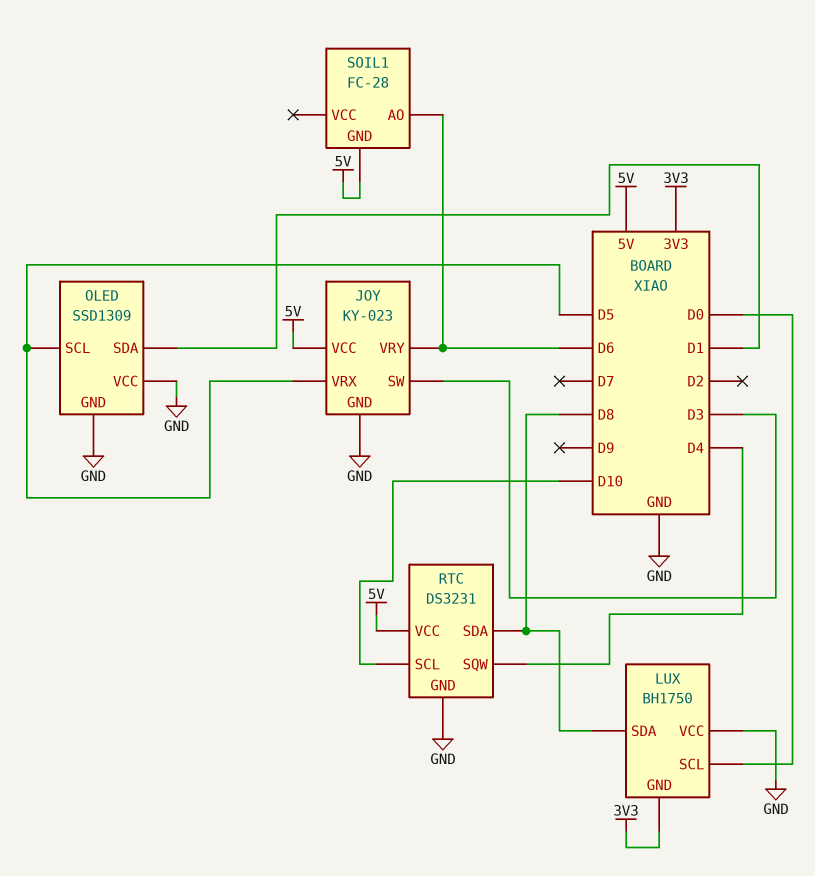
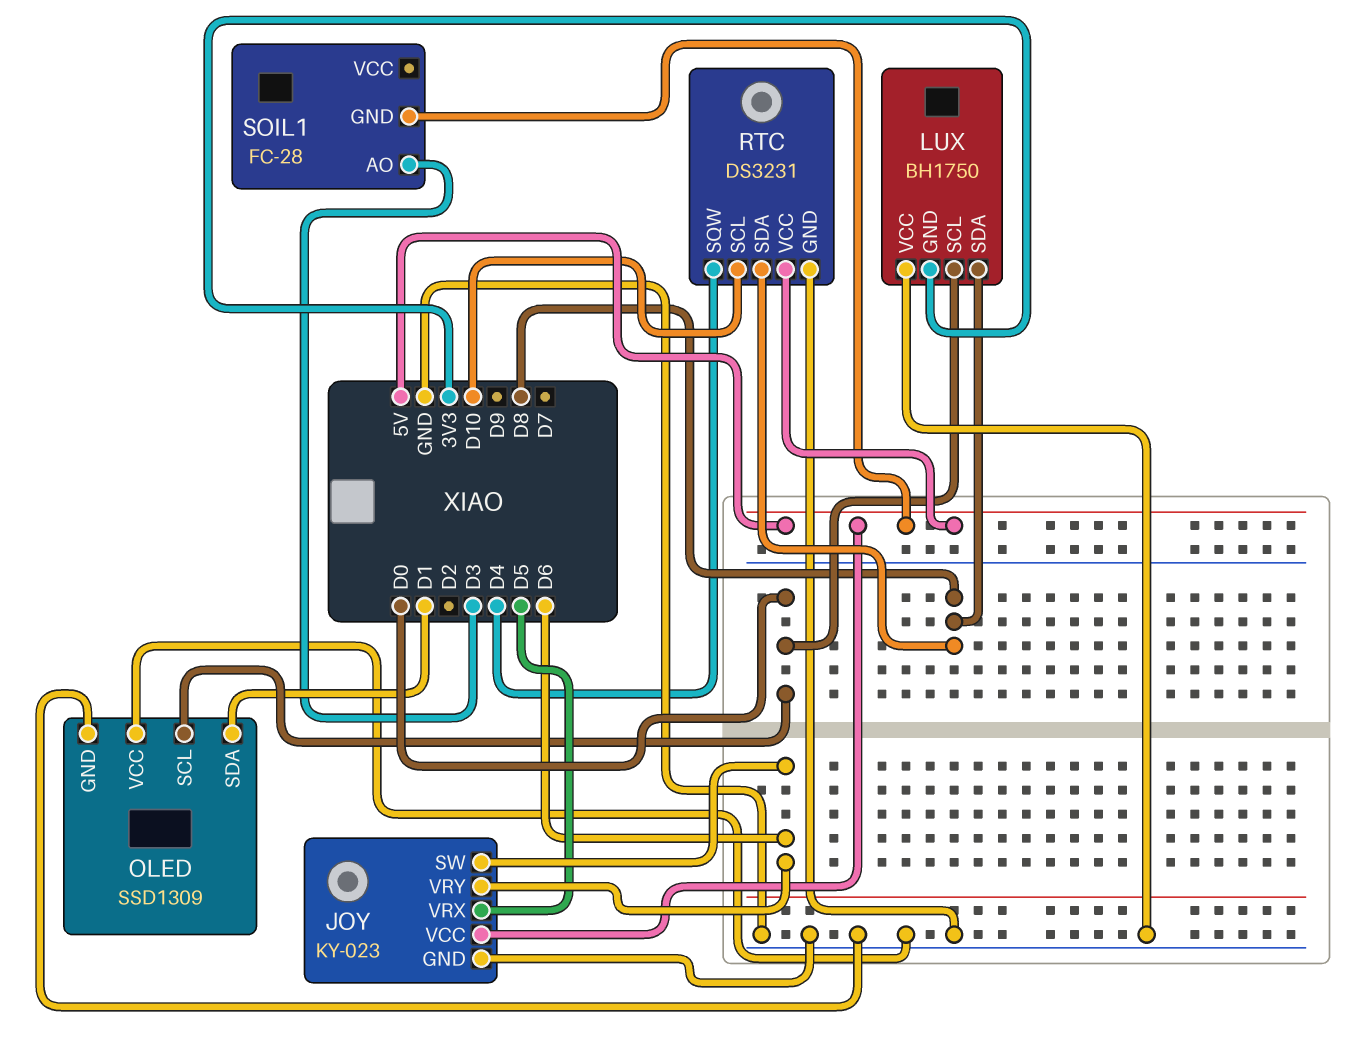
JOY pin SW: D3 -> D6
OLED pin SCL: D5 -> D0
SOIL1 pin AO: D6 -> D3

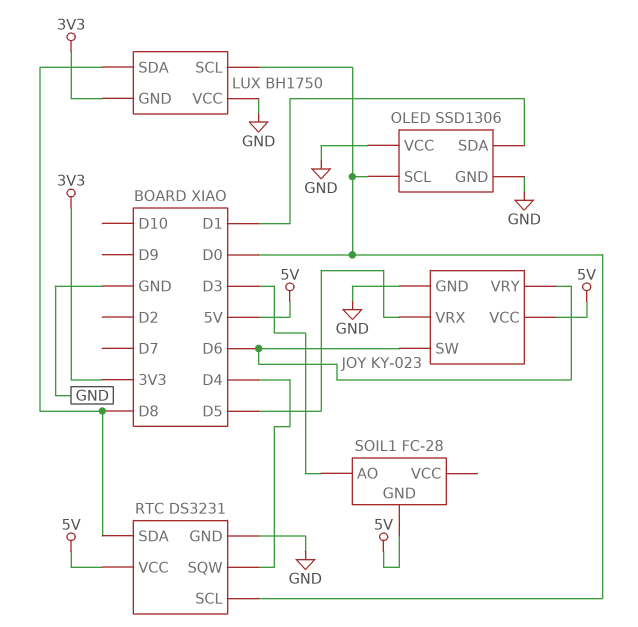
OLED: SSD1309 -> SSD1306
RTC pin SCL: D10 -> D0

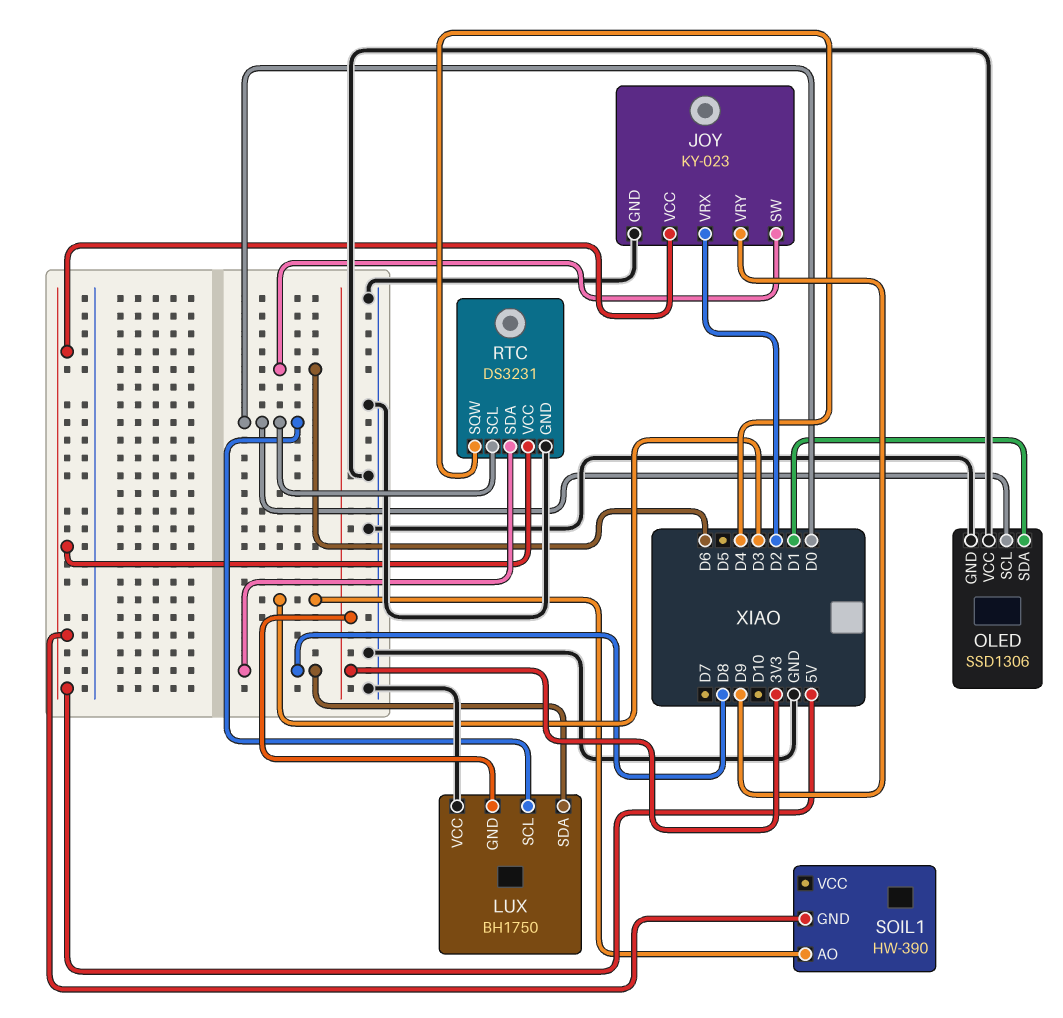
JOY pin VRX: D5 -> D2
JOY pin VRY: D6 -> D9
SOIL1: FC-28 -> HW-390

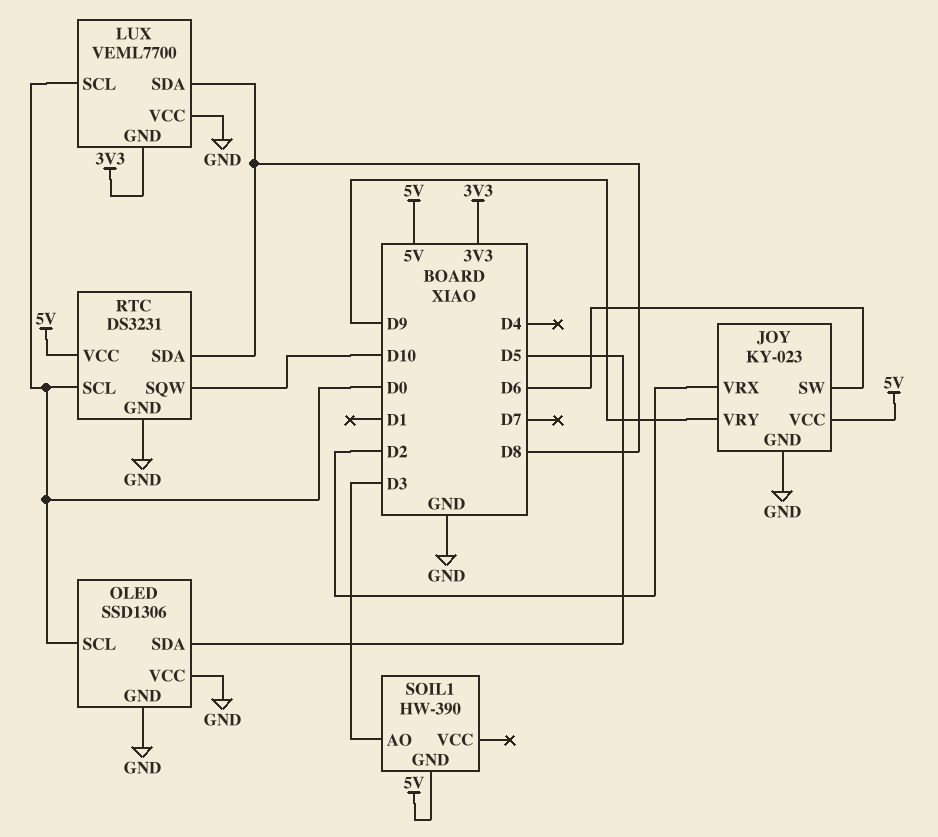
LUX: BH1750 -> VEML7700
OLED pin SDA: D1 -> D5
RTC pin SQW: D4 -> D10

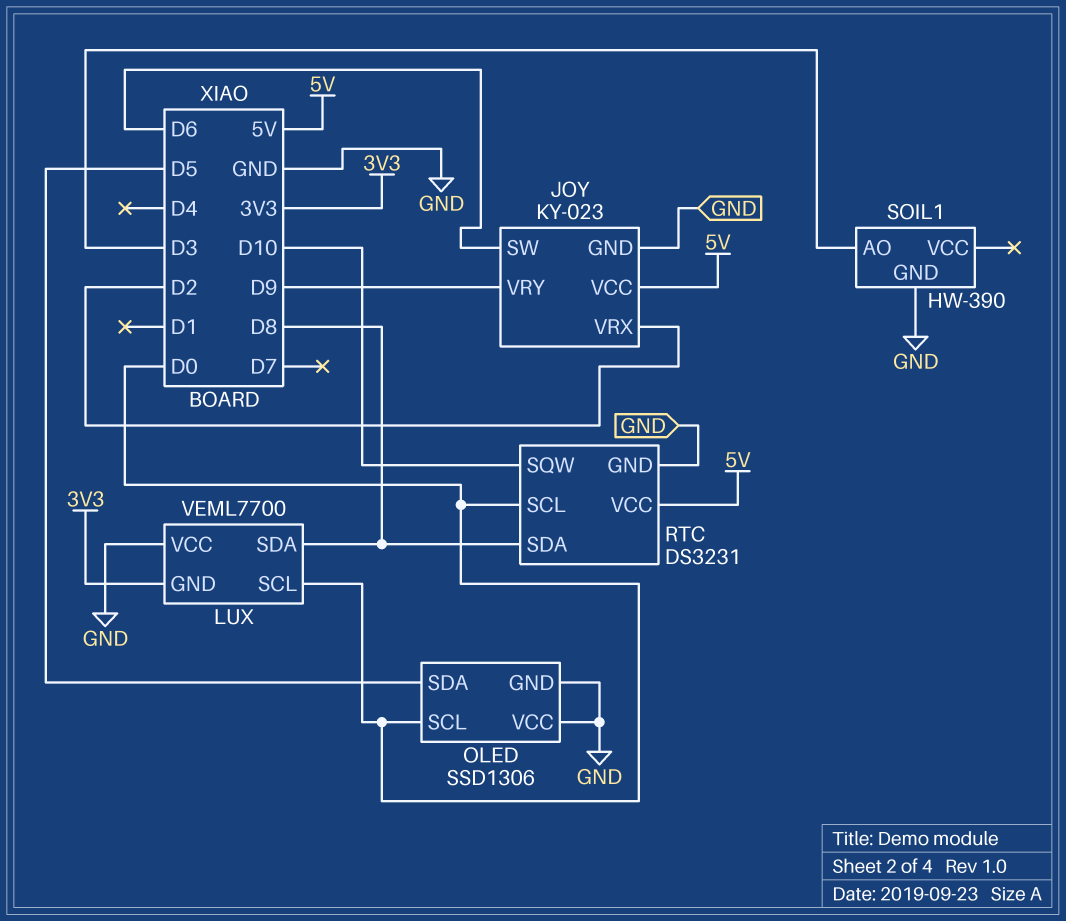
SOIL1 pin GND: 5V -> GND

